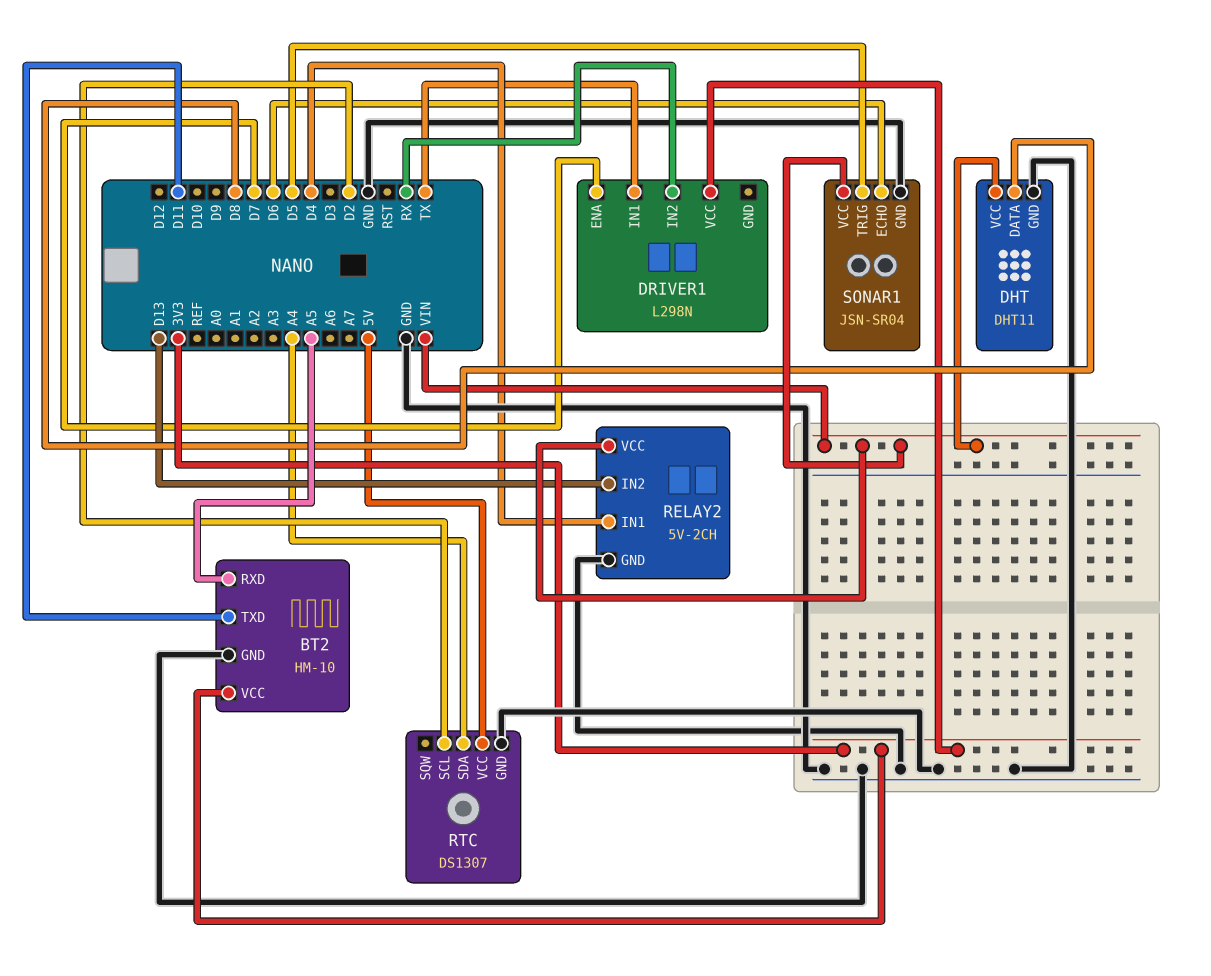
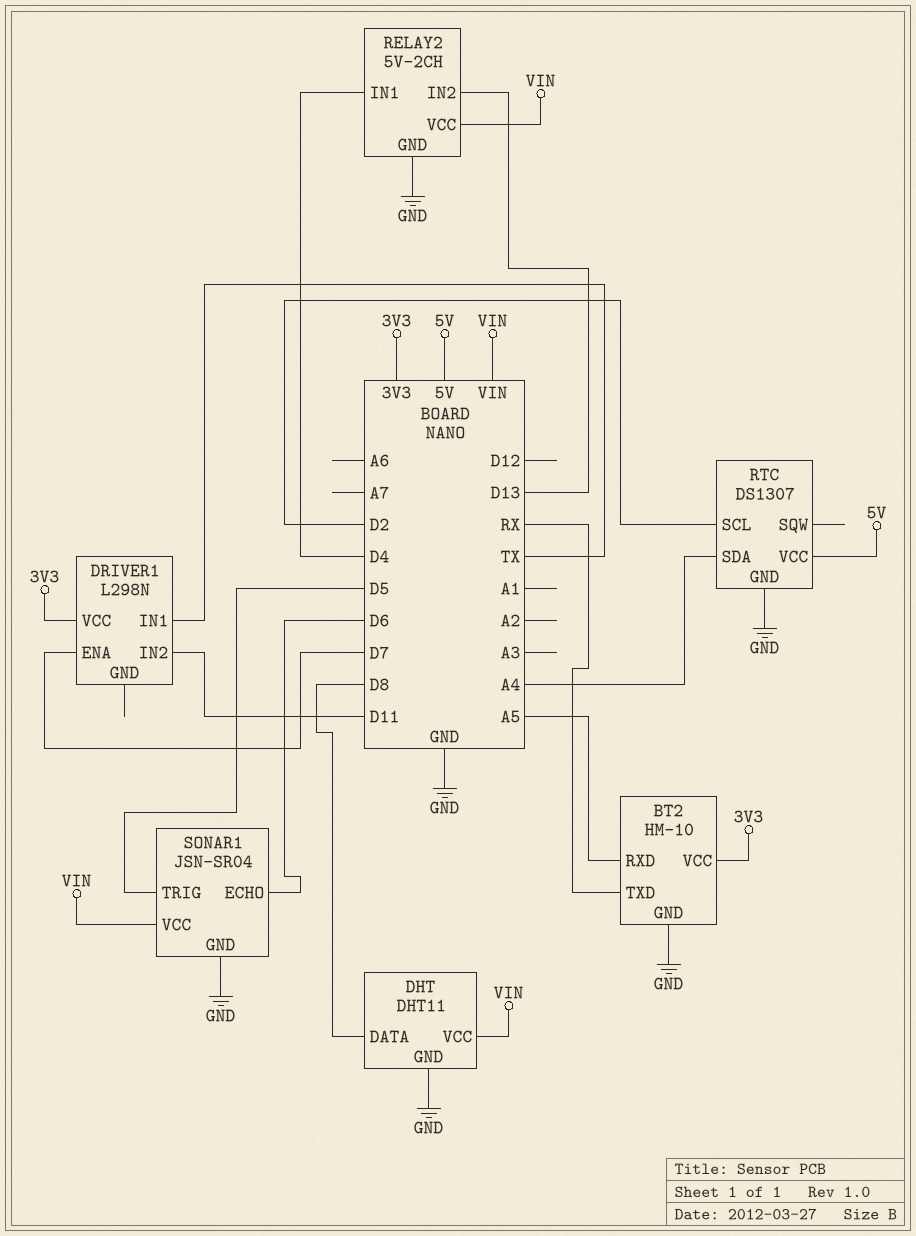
BT2 pin TXD: D11 -> RX
DRIVER1 pin IN2: RX -> D11

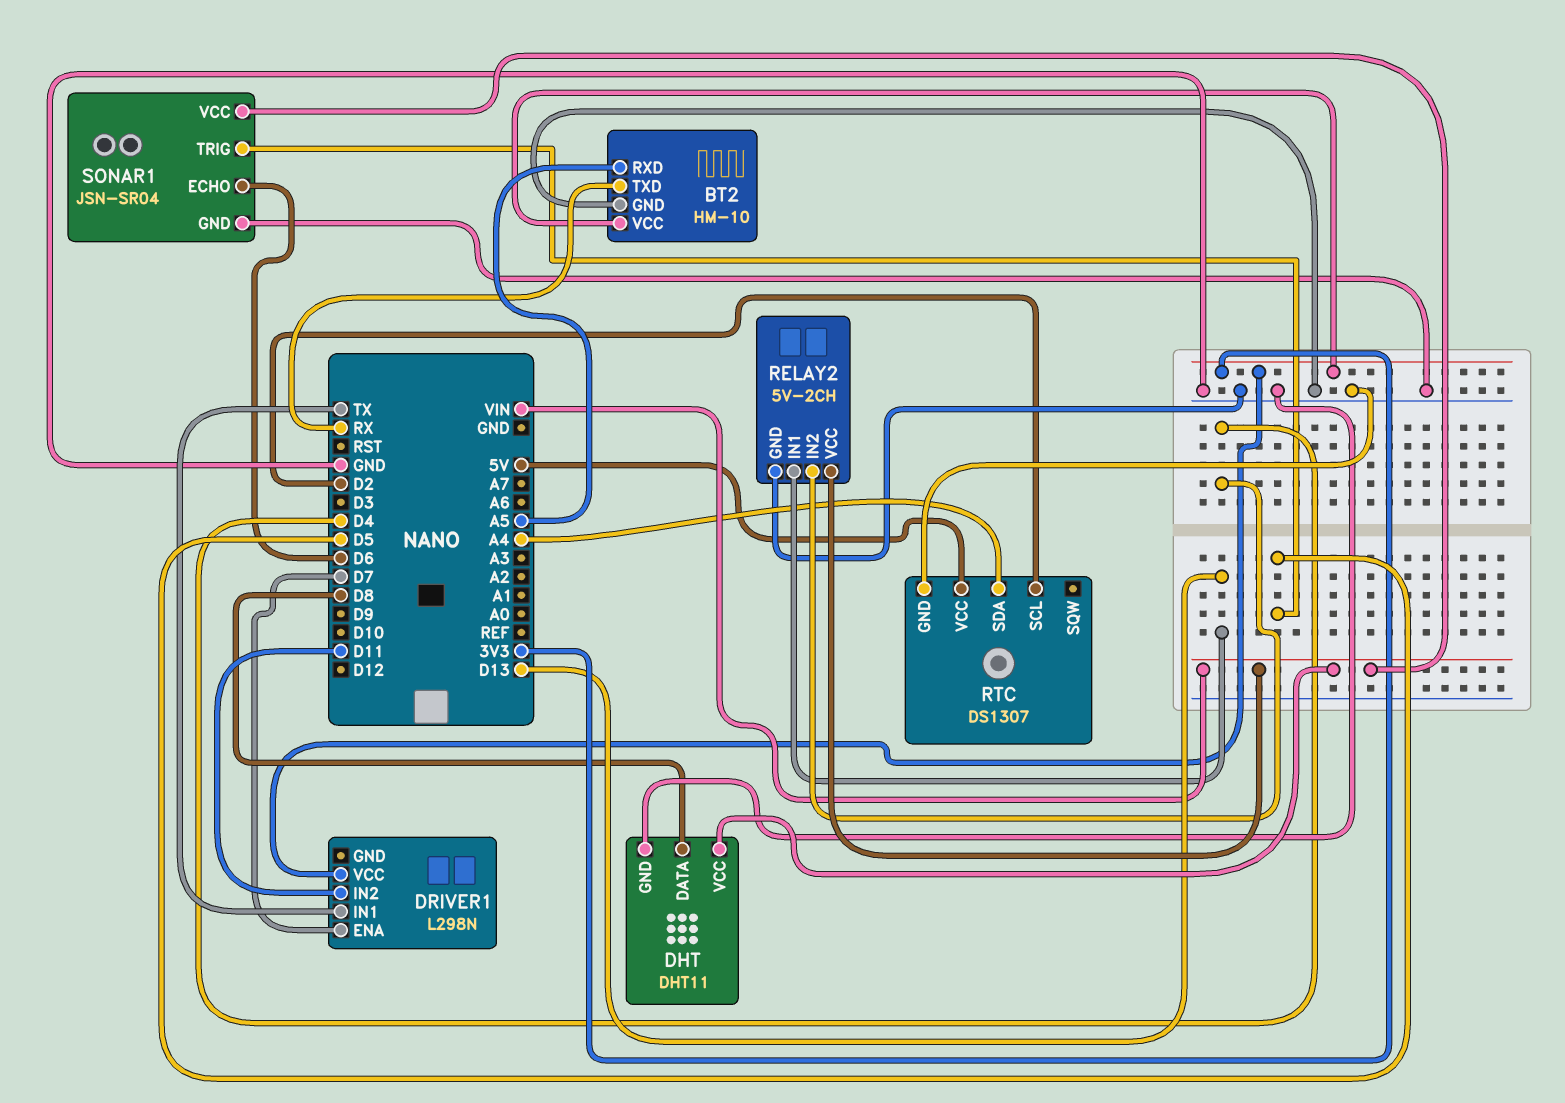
RELAY2 pin IN1: D4 -> D13
RELAY2 pin IN2: D13 -> D4

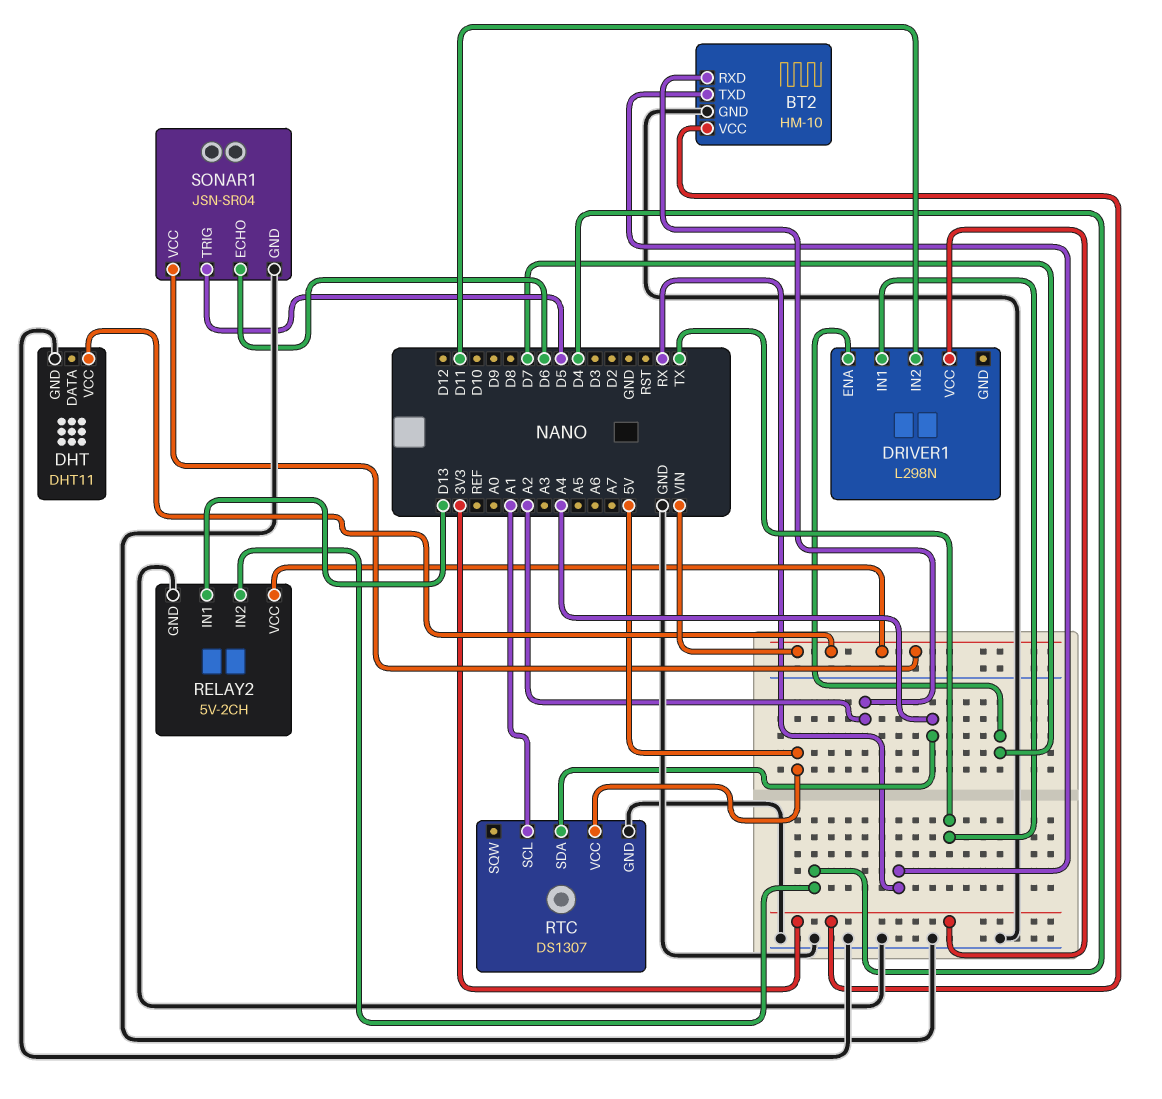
BT2 pin RXD: A5 -> A2
DHT pin DATA: D8 -> none
RTC pin SCL: D2 -> A1

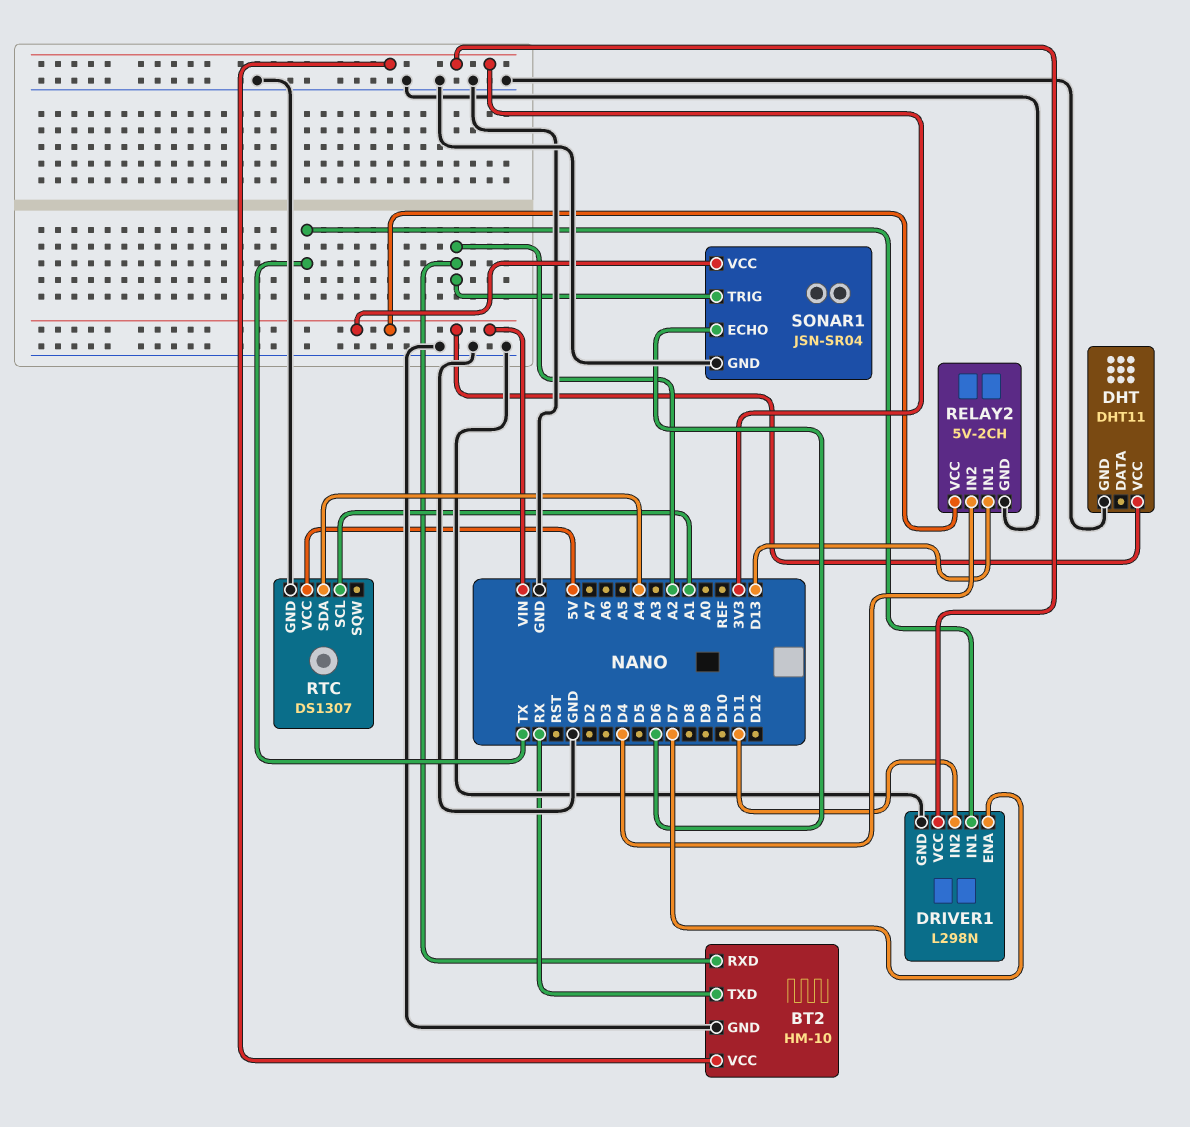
DRIVER1 pin GND: none -> GND
SONAR1 pin TRIG: D5 -> A2

